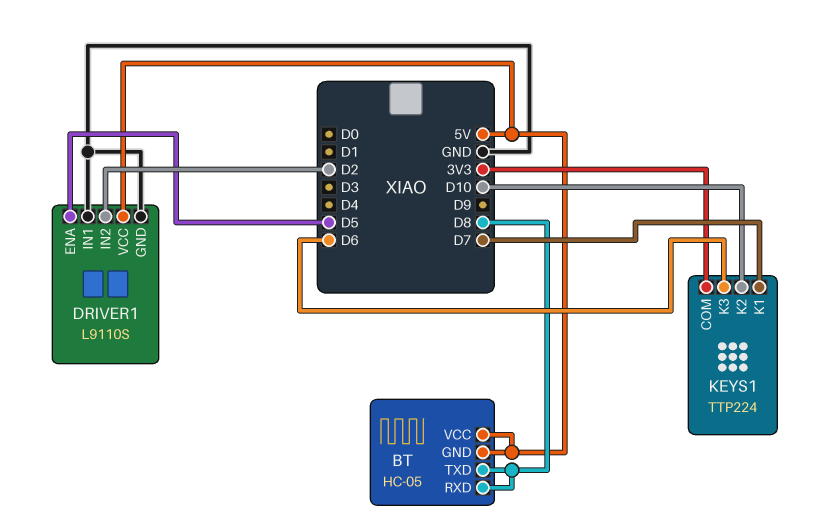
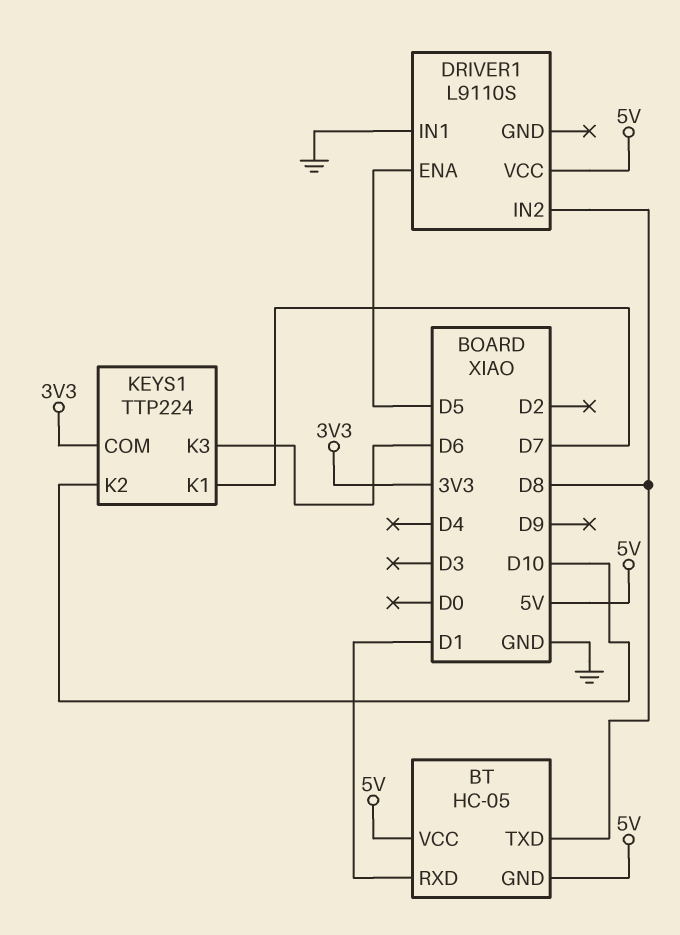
BT pin RXD: D8 -> D1
DRIVER1 pin GND: GND -> none
DRIVER1 pin IN2: D2 -> D8

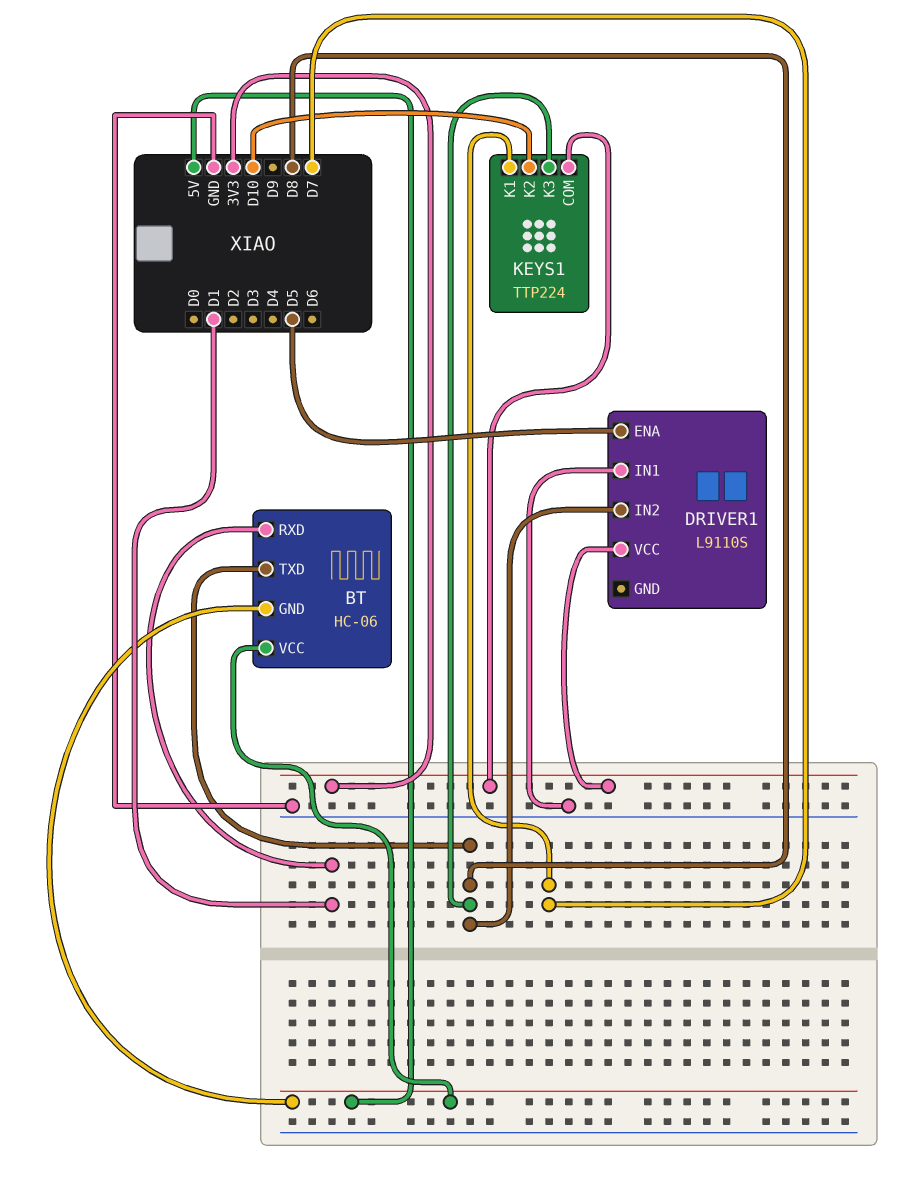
BT: HC-05 -> HC-06
DRIVER1 pin VCC: 5V -> 3V3
KEYS1 pin K3: D6 -> D8

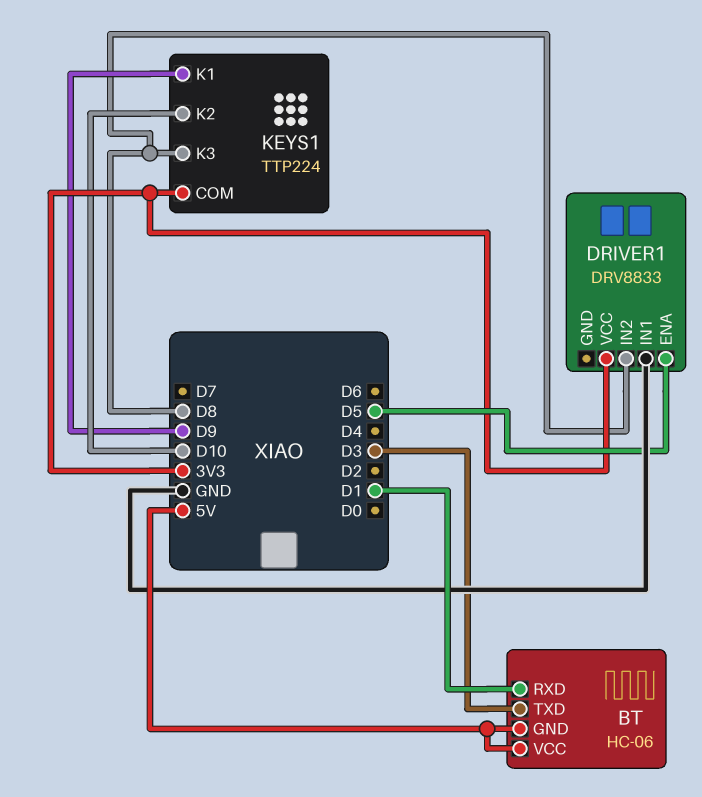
BT pin TXD: D8 -> D3
DRIVER1: L9110S -> DRV8833
KEYS1 pin K1: D7 -> D9

